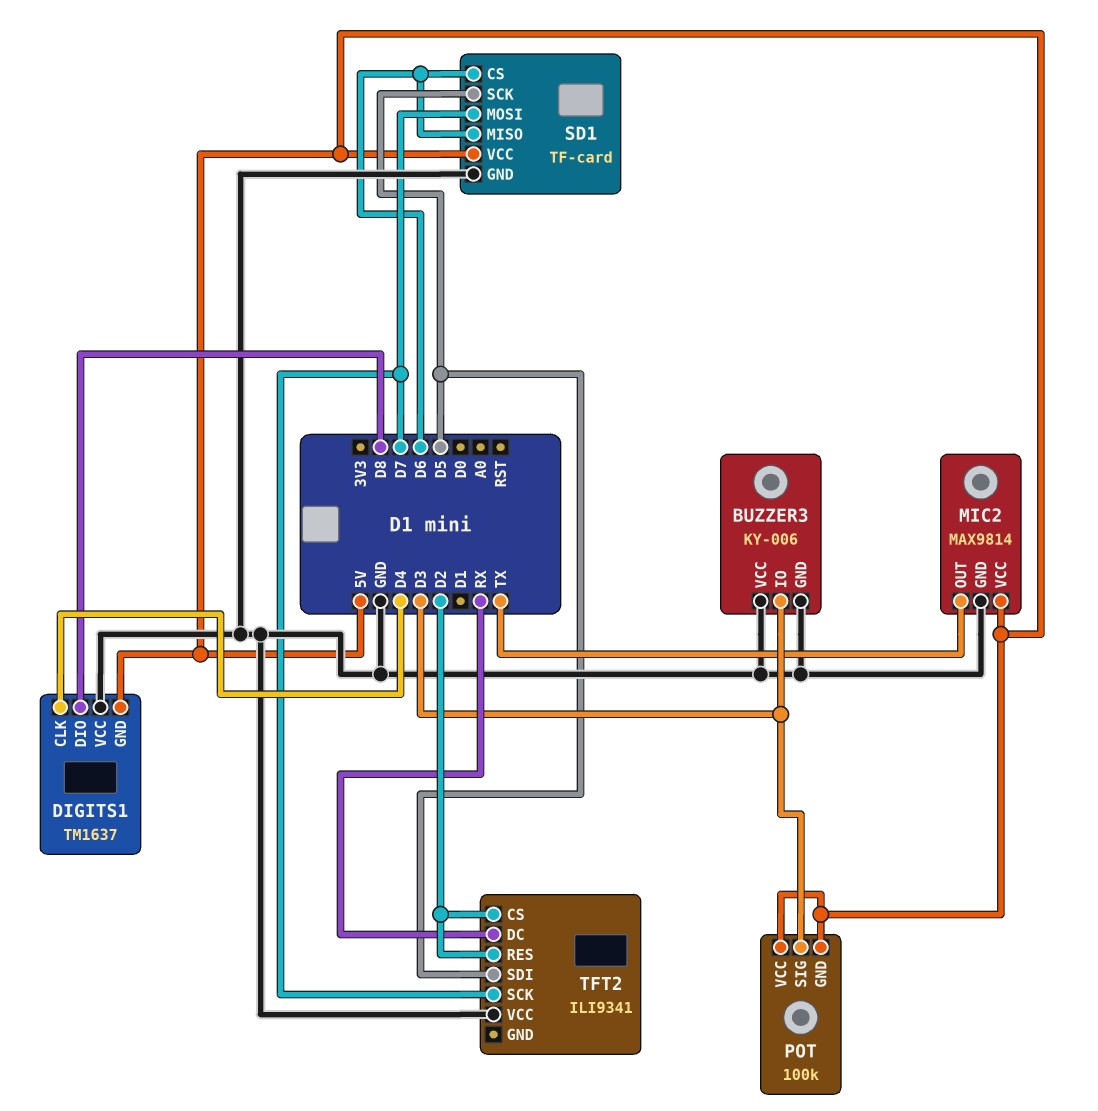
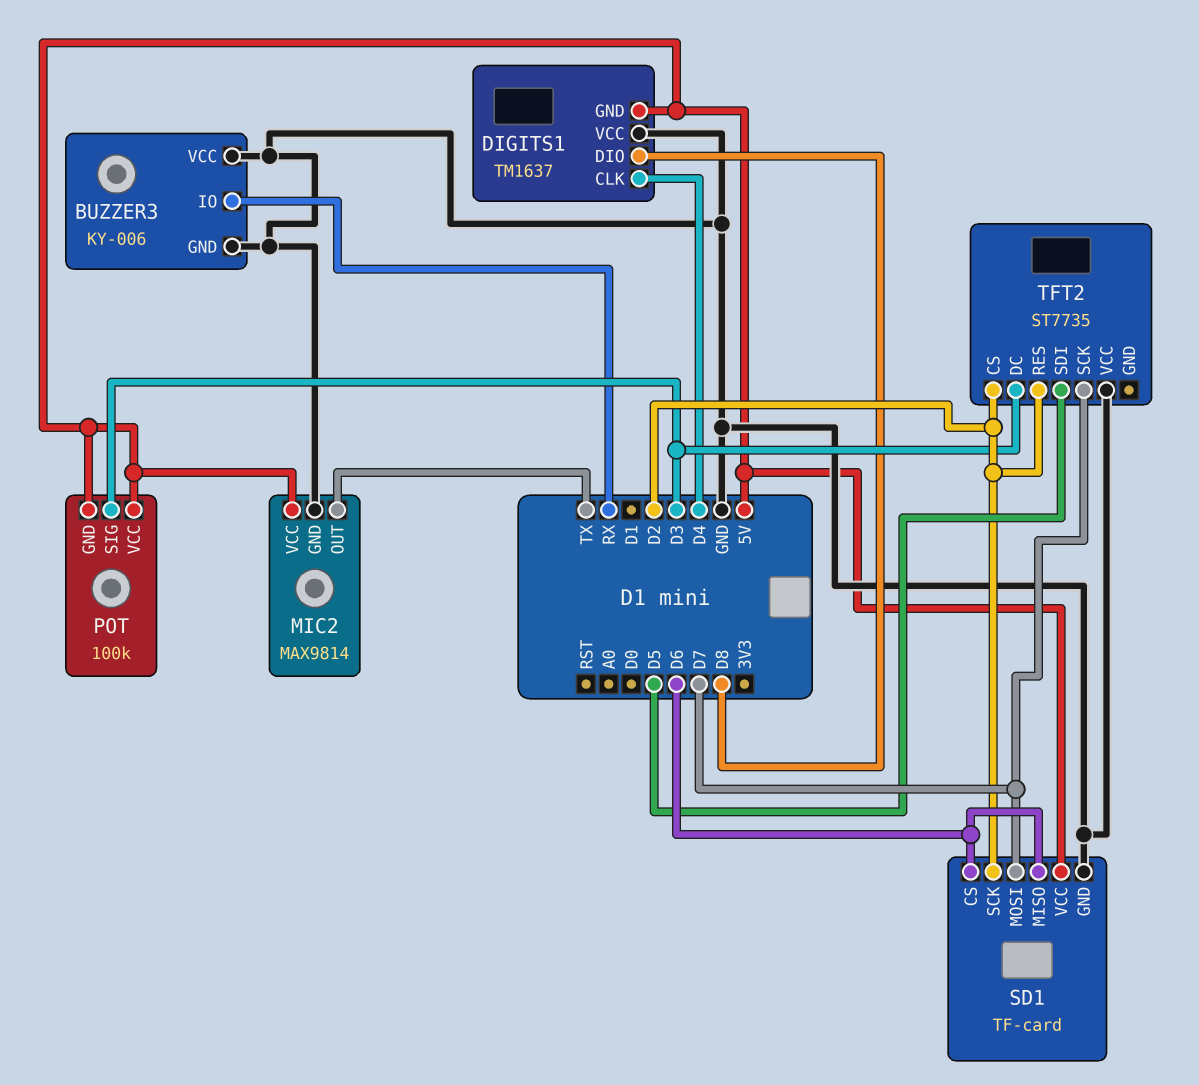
BUZZER3 pin IO: D3 -> RX
SD1 pin SCK: D5 -> D2
TFT2: ILI9341 -> ST7735
TFT2 pin DC: RX -> D3

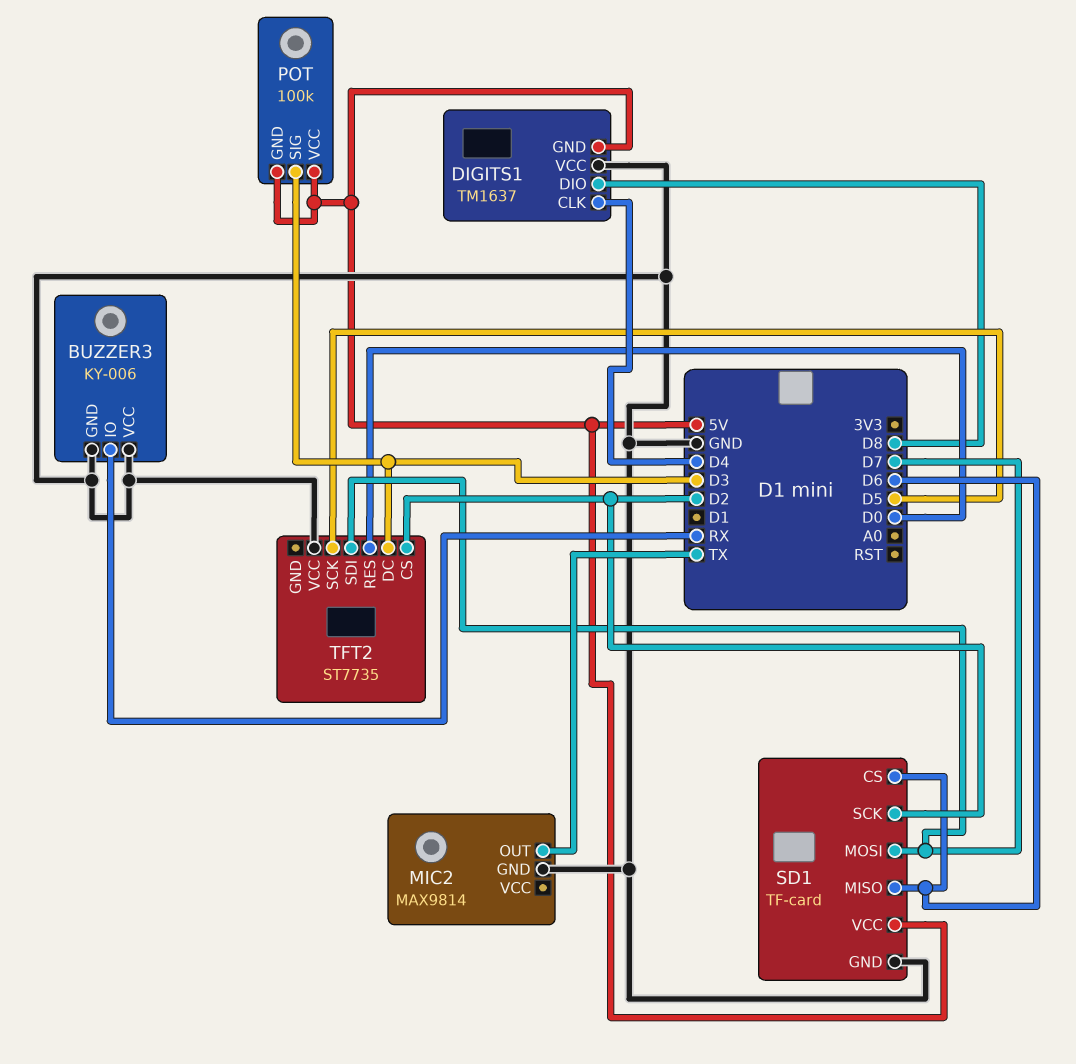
MIC2 pin VCC: 5V -> none
TFT2 pin RES: D2 -> D0
TFT2 pin SCK: D7 -> D5
TFT2 pin SDI: D5 -> D7

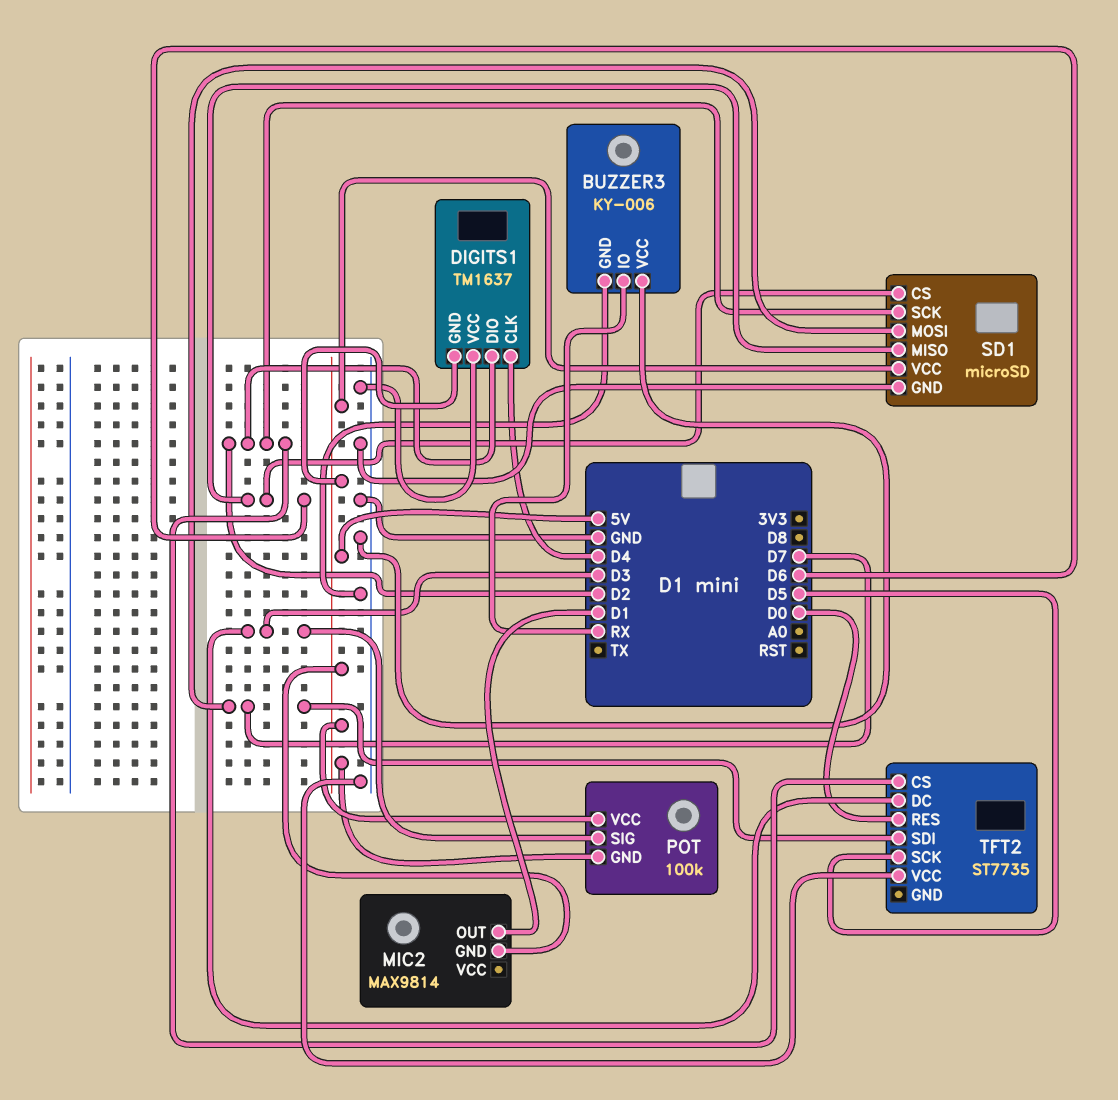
DIGITS1 pin DIO: D8 -> D2
MIC2 pin GND: GND -> 5V
MIC2 pin OUT: TX -> D1
SD1: TF-card -> microSD

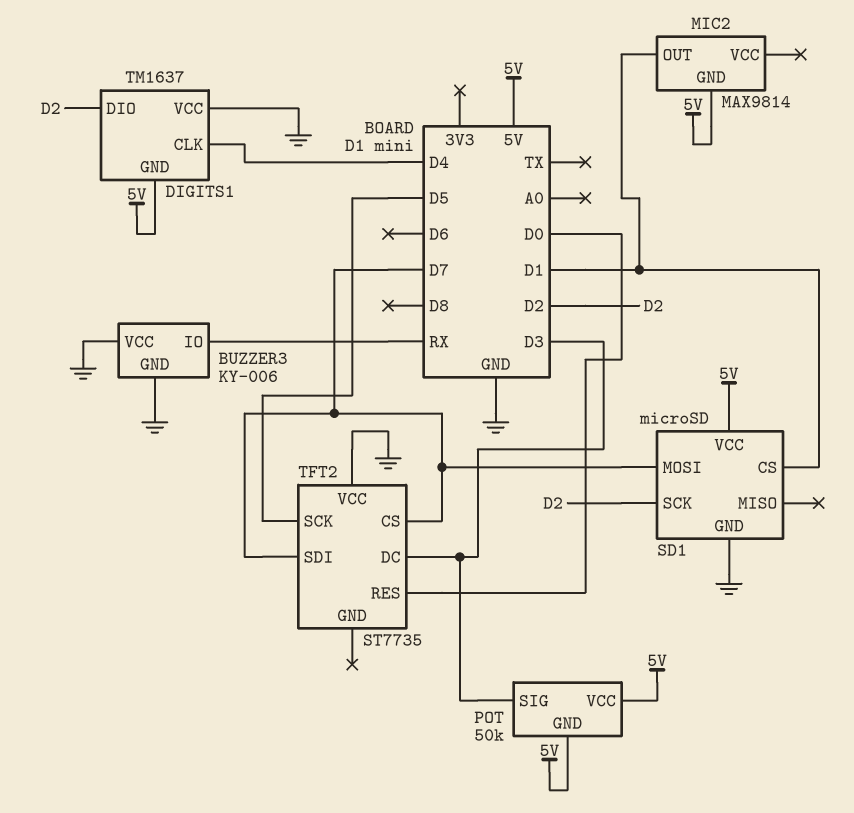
POT: 100k -> 50k
SD1 pin CS: D6 -> D1
SD1 pin MISO: D6 -> none
TFT2 pin CS: D2 -> D7

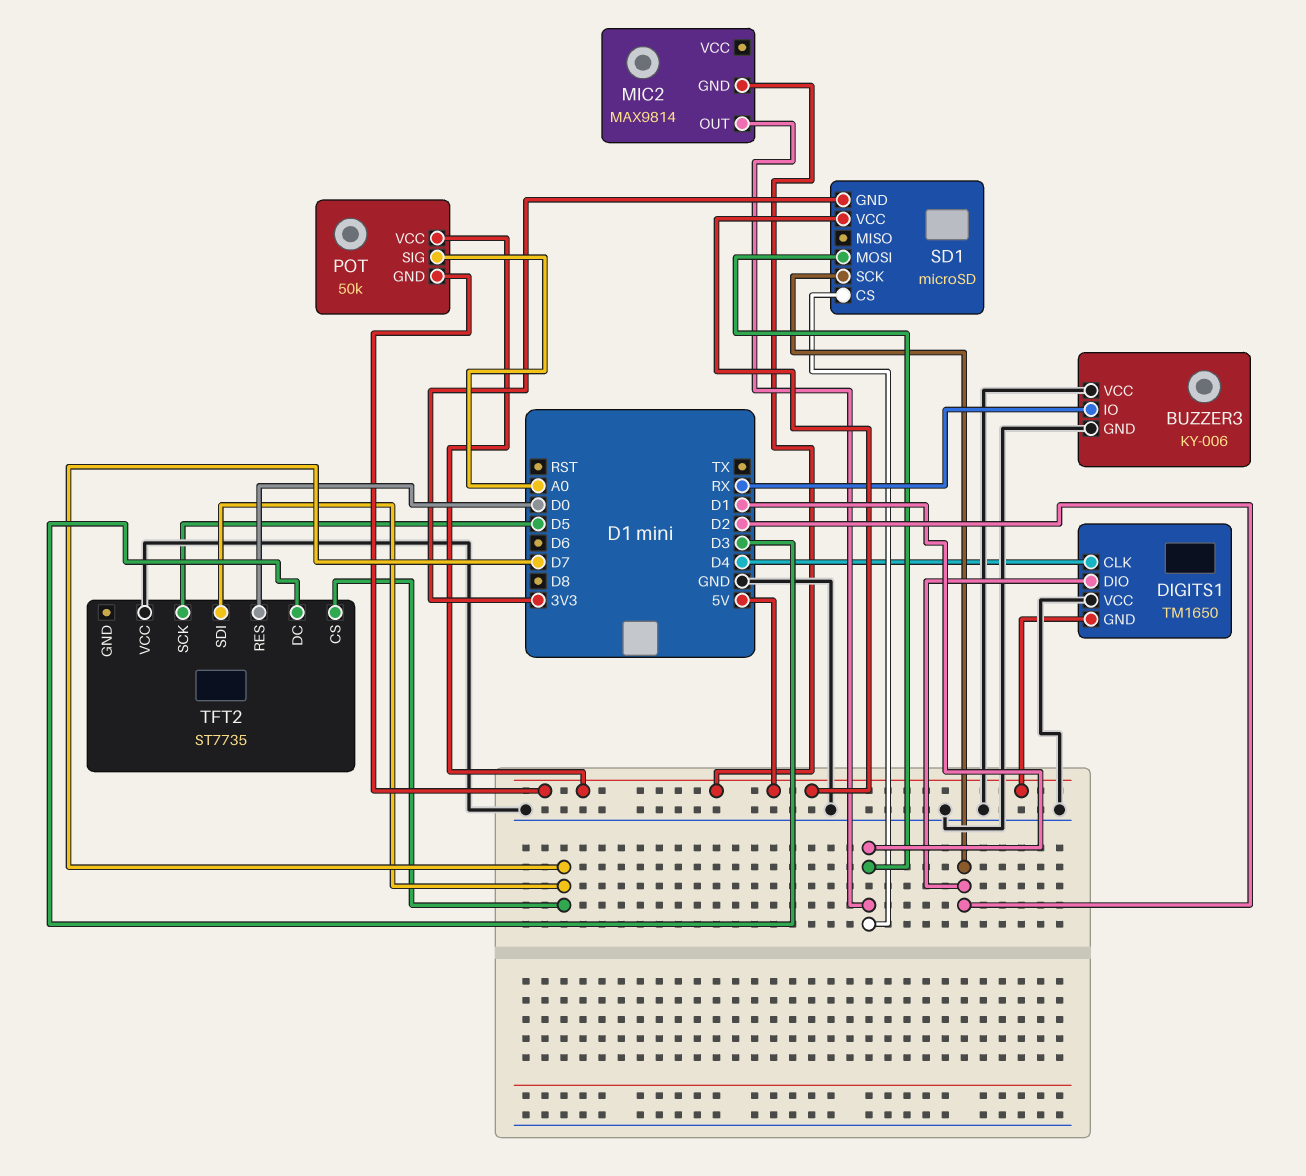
DIGITS1: TM1637 -> TM1650
POT pin SIG: D3 -> A0
SD1 pin GND: GND -> 3V3
SD1 pin MOSI: D7 -> D1

